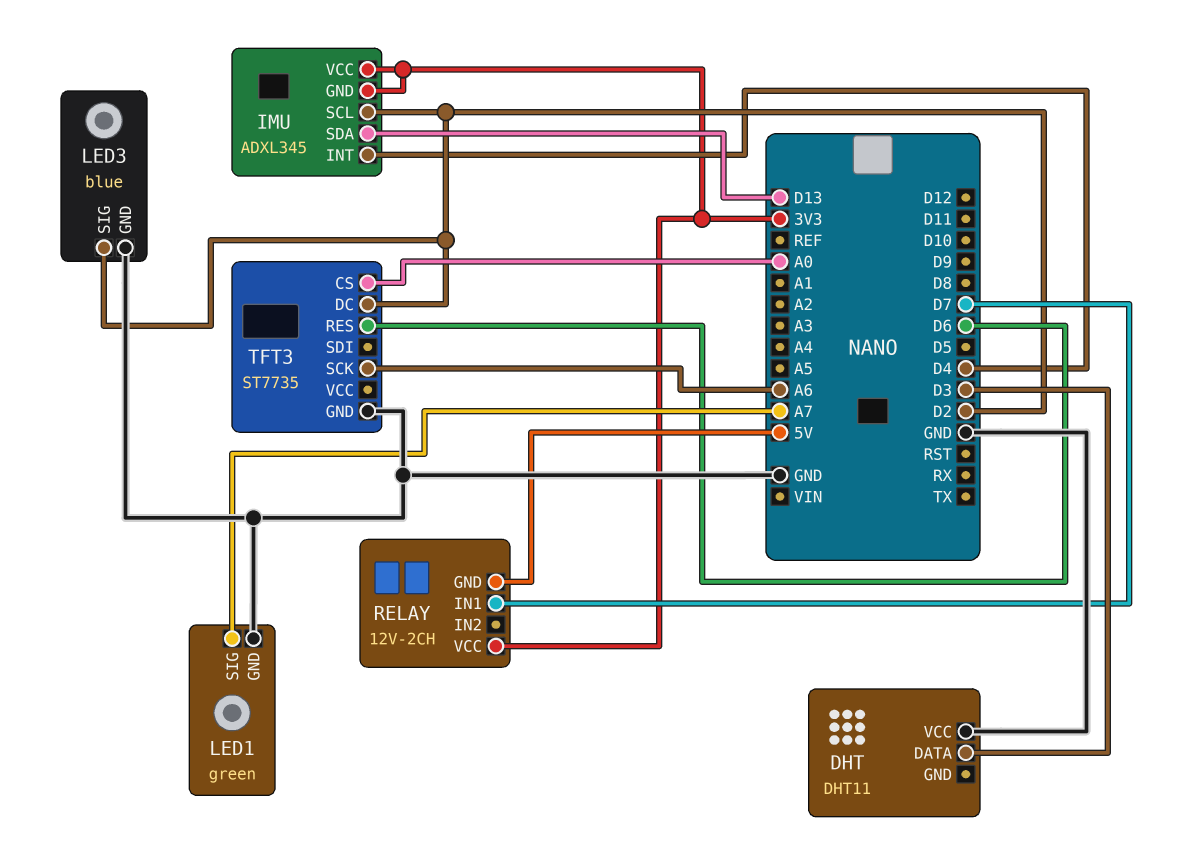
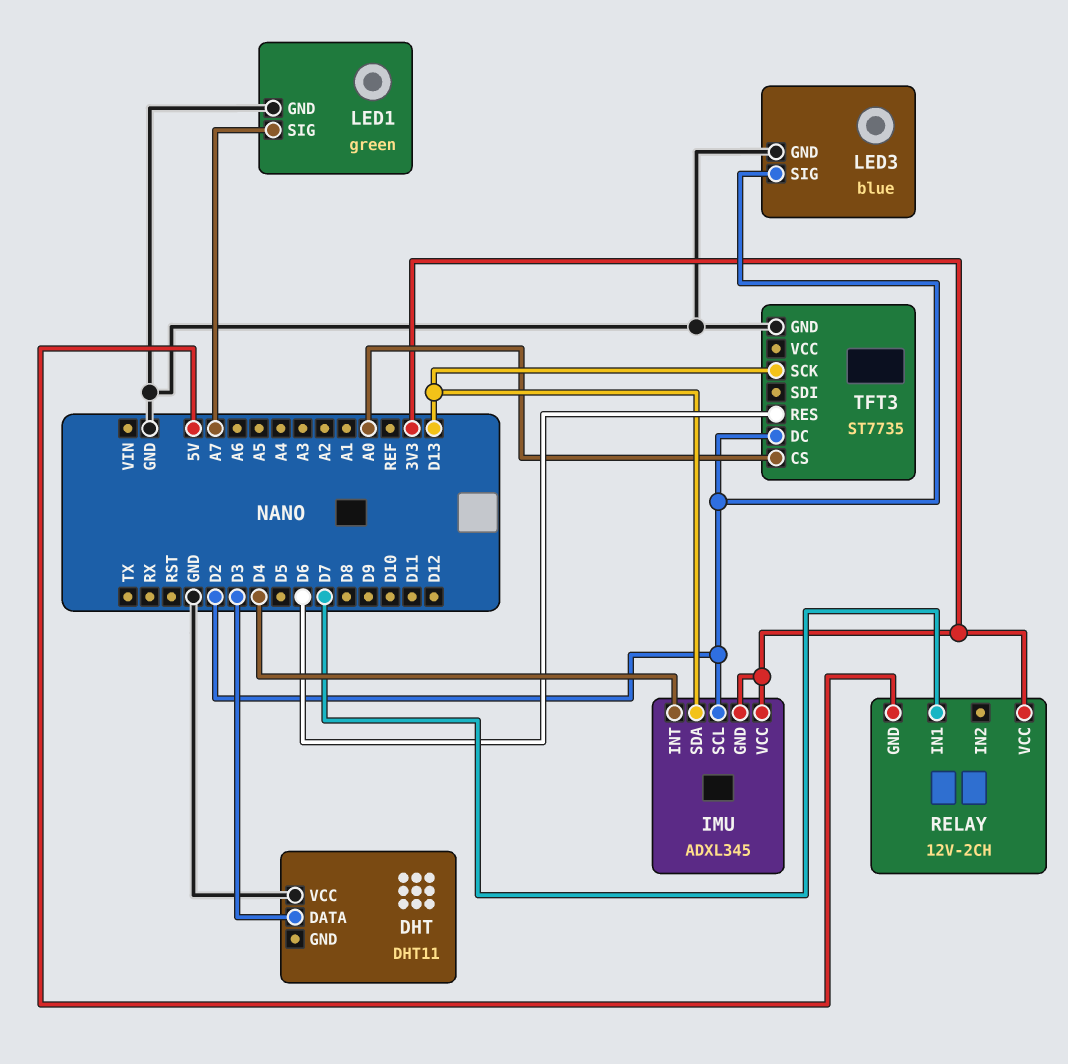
TFT3 pin SCK: A6 -> D13

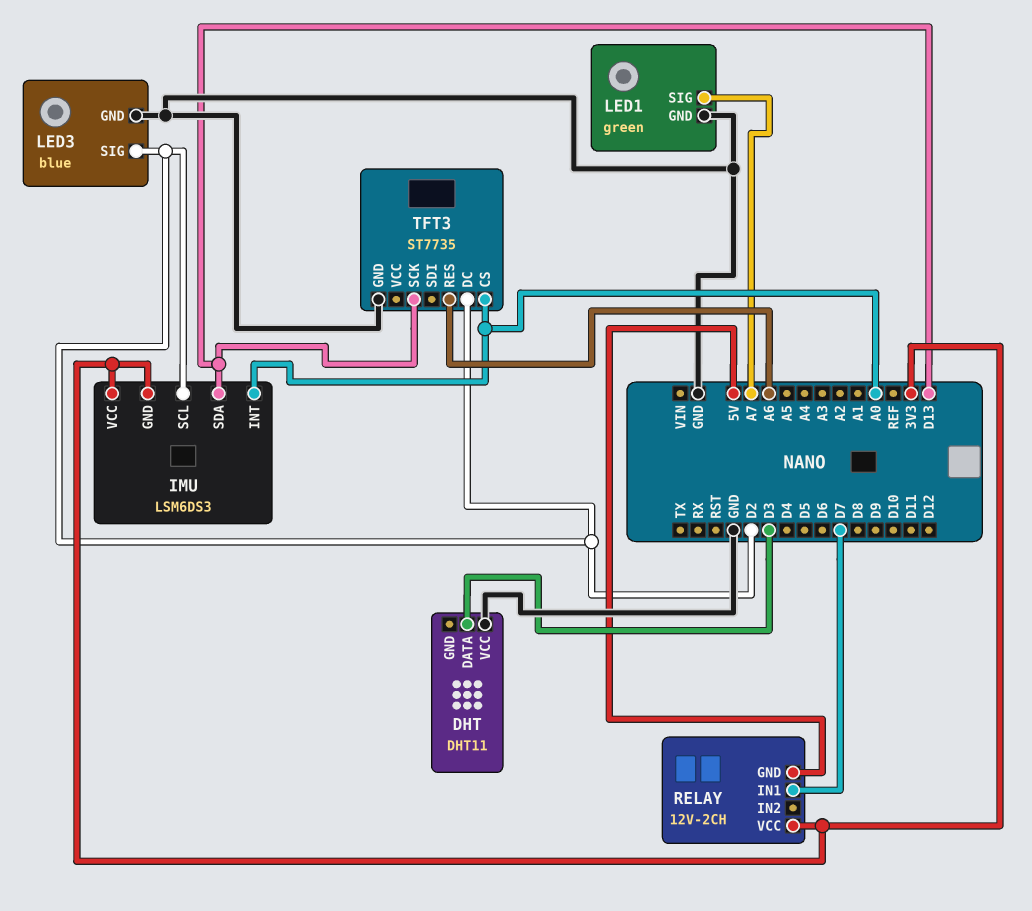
IMU: ADXL345 -> LSM6DS3
IMU pin INT: D4 -> A0
TFT3 pin RES: D6 -> A6

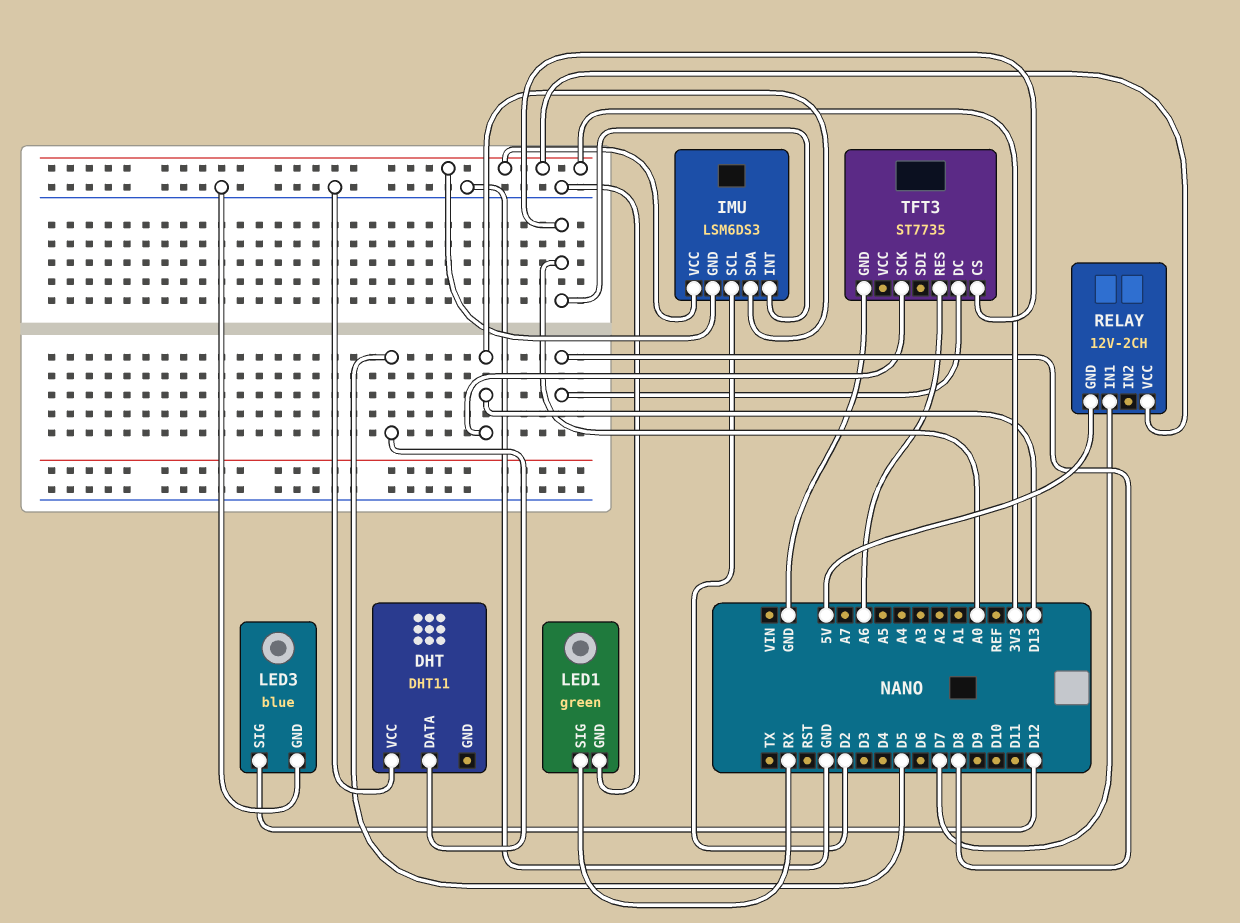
DHT pin DATA: D3 -> D5
LED1 pin SIG: A7 -> RX
LED3 pin SIG: D2 -> D12
TFT3 pin DC: D2 -> D8

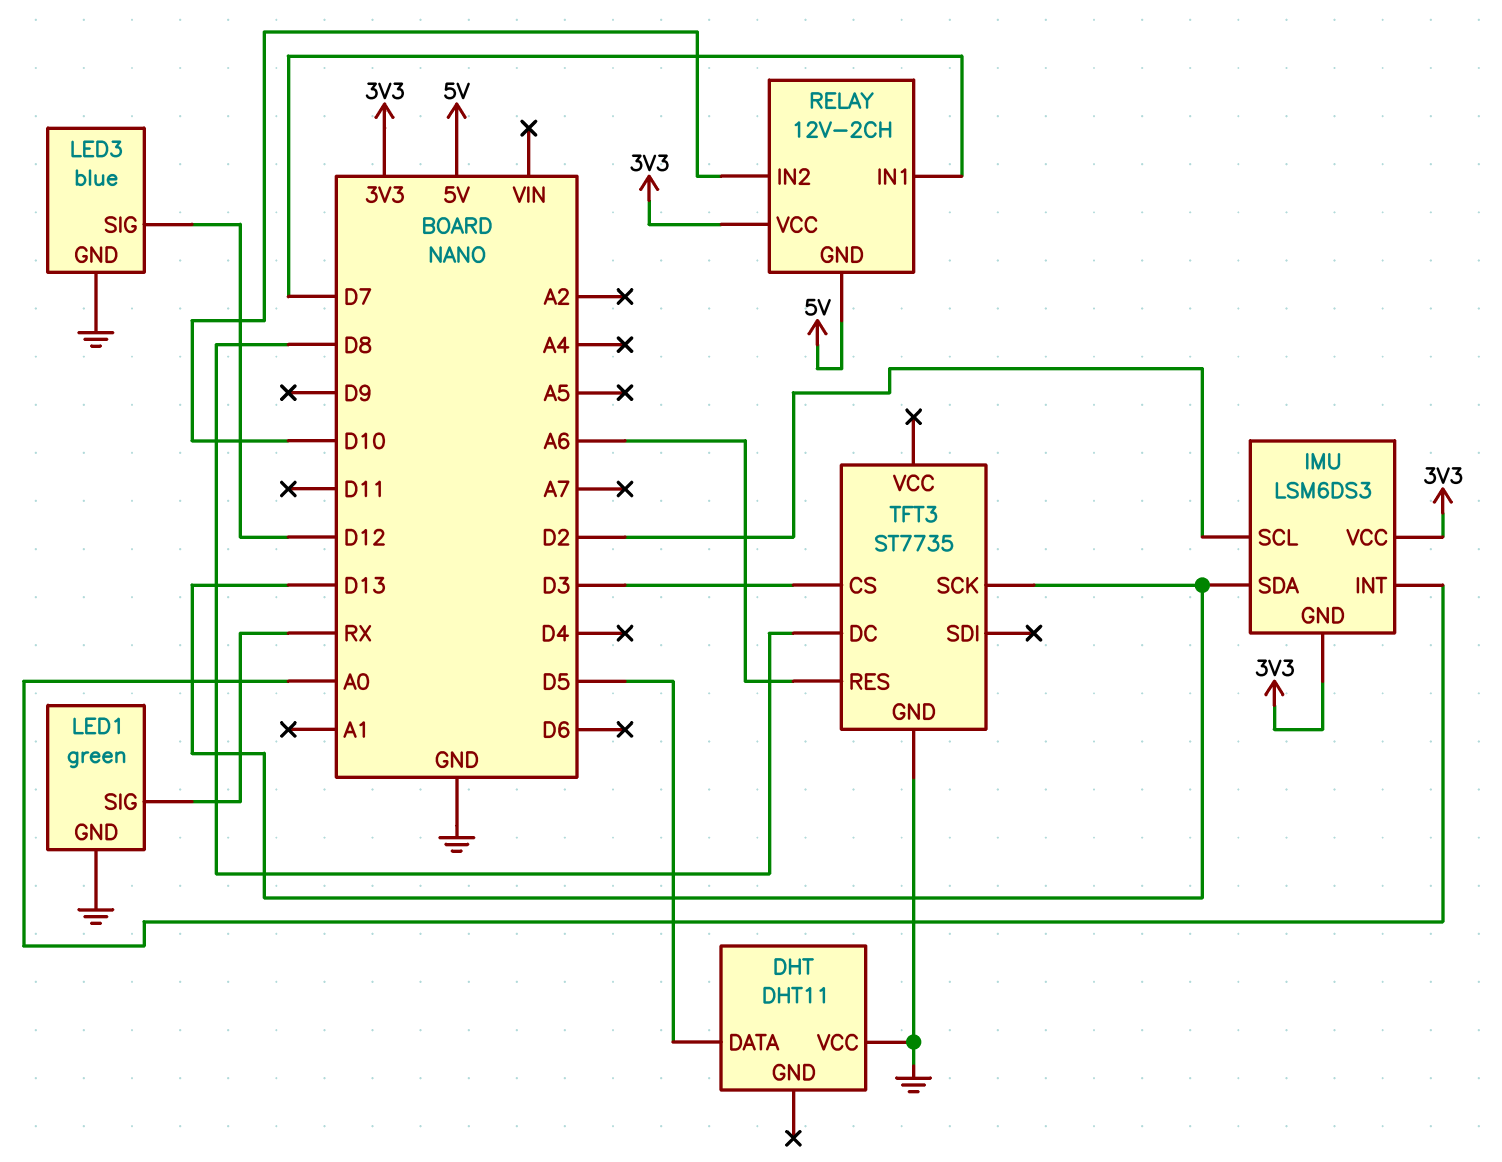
RELAY pin IN2: none -> D10
TFT3 pin CS: A0 -> D3

